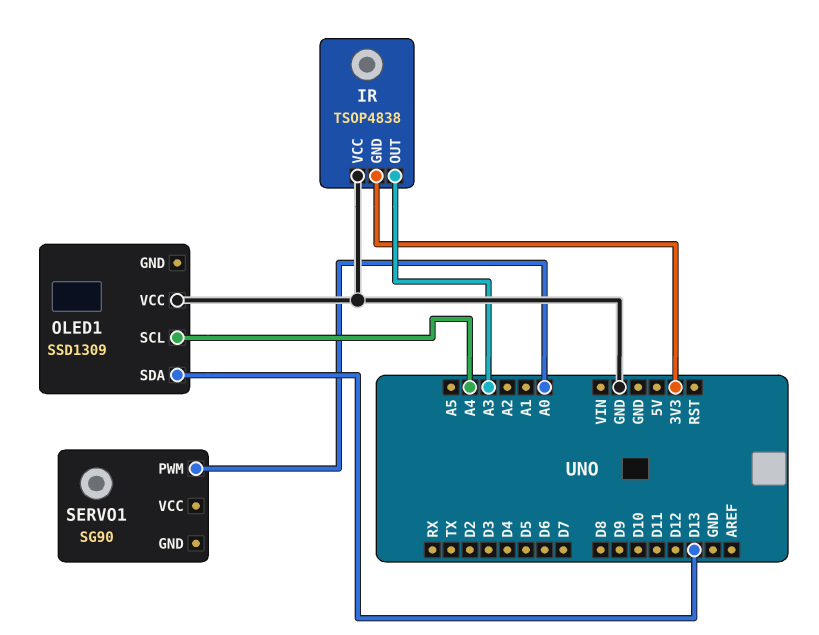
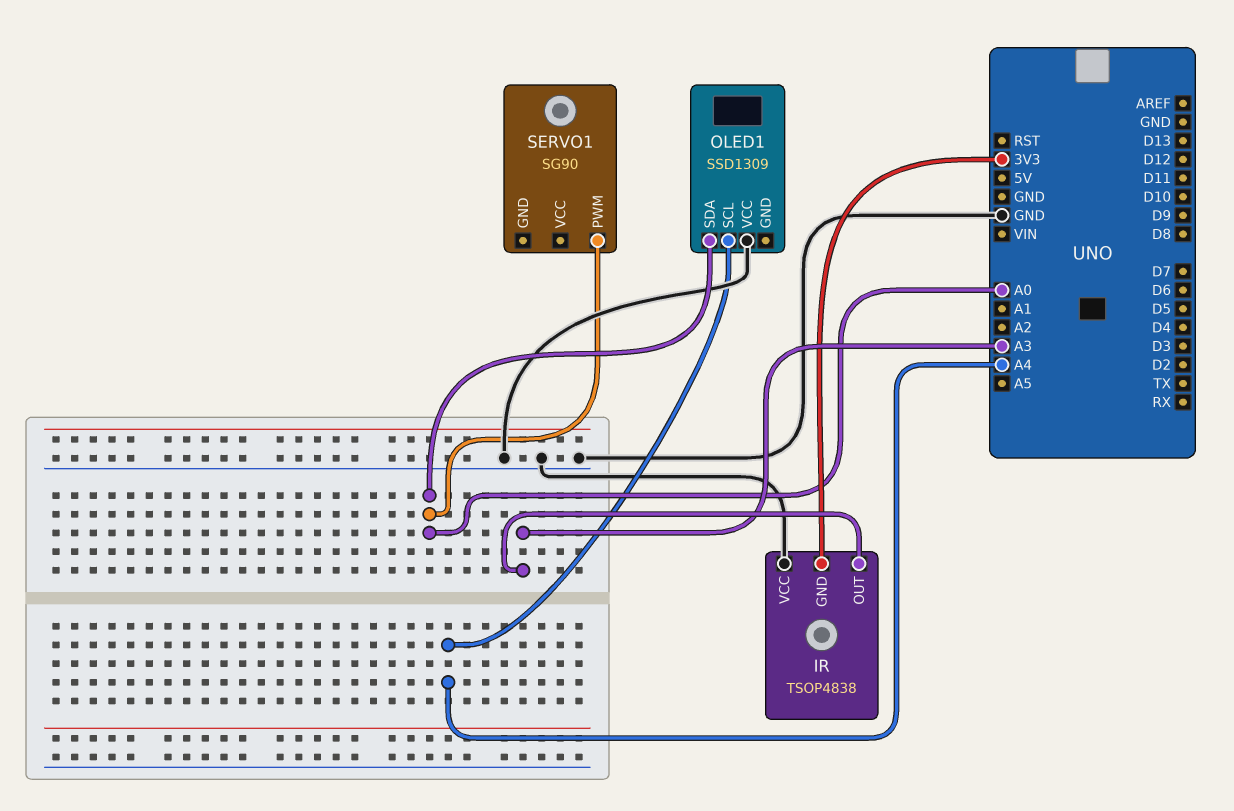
OLED1 pin SDA: D13 -> A0

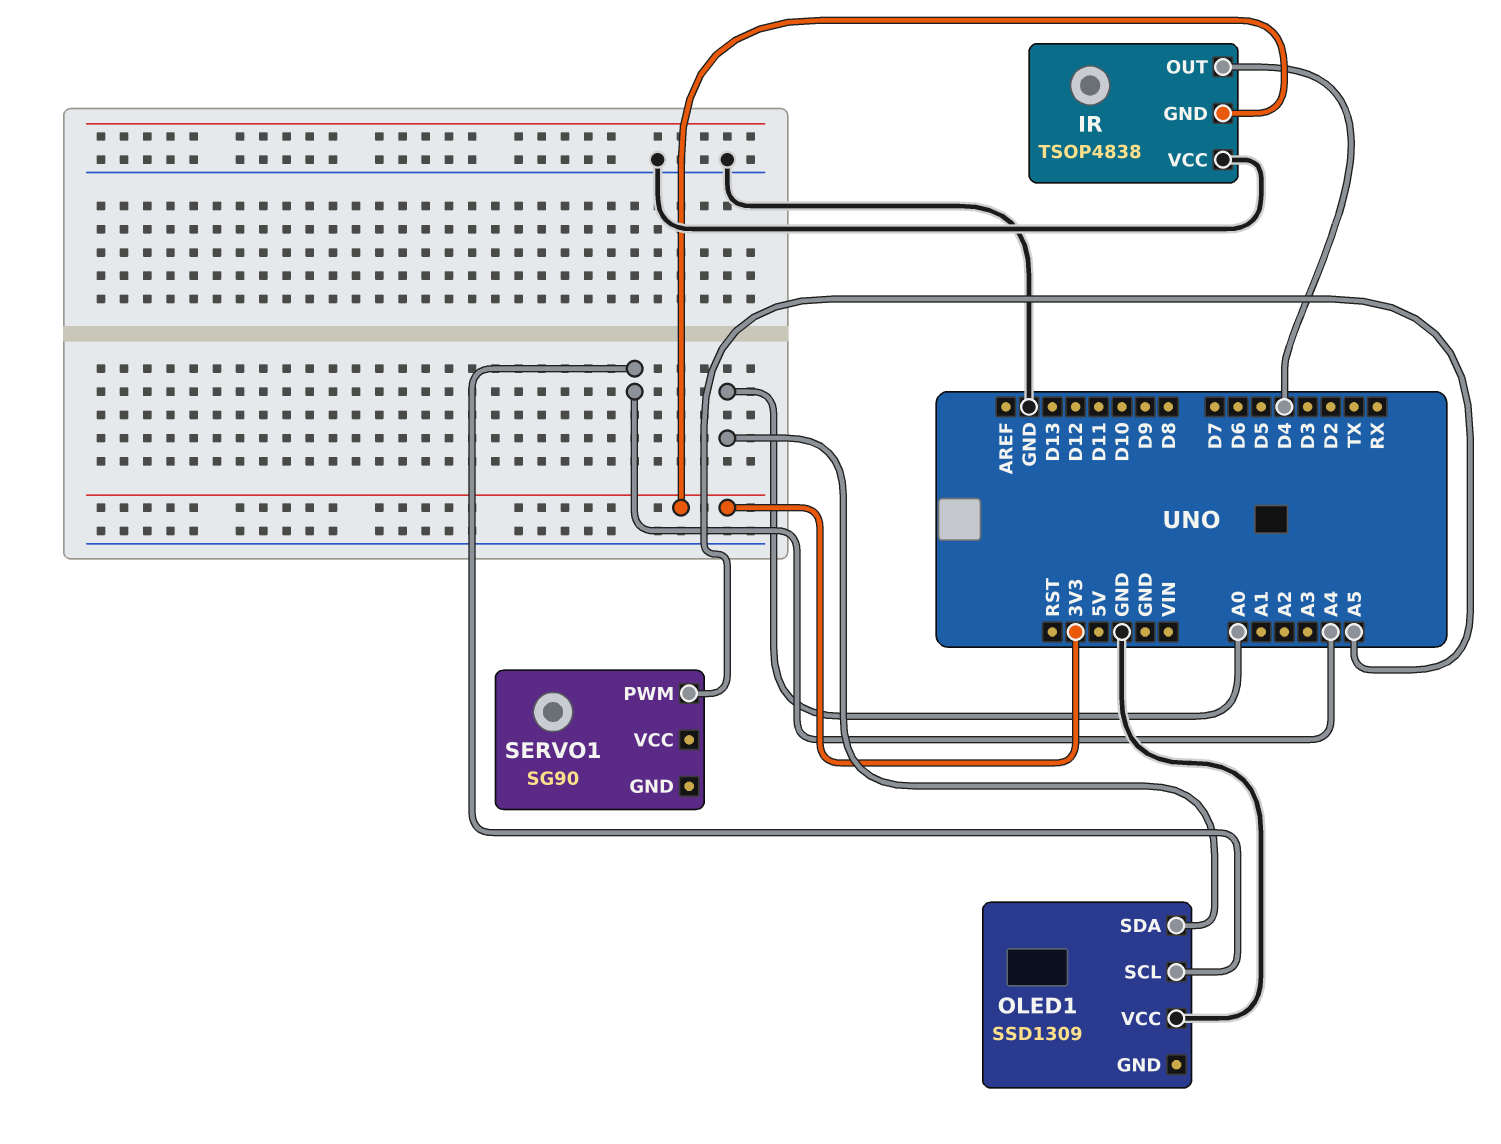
IR pin OUT: A3 -> D4
SERVO1 pin PWM: A0 -> A5

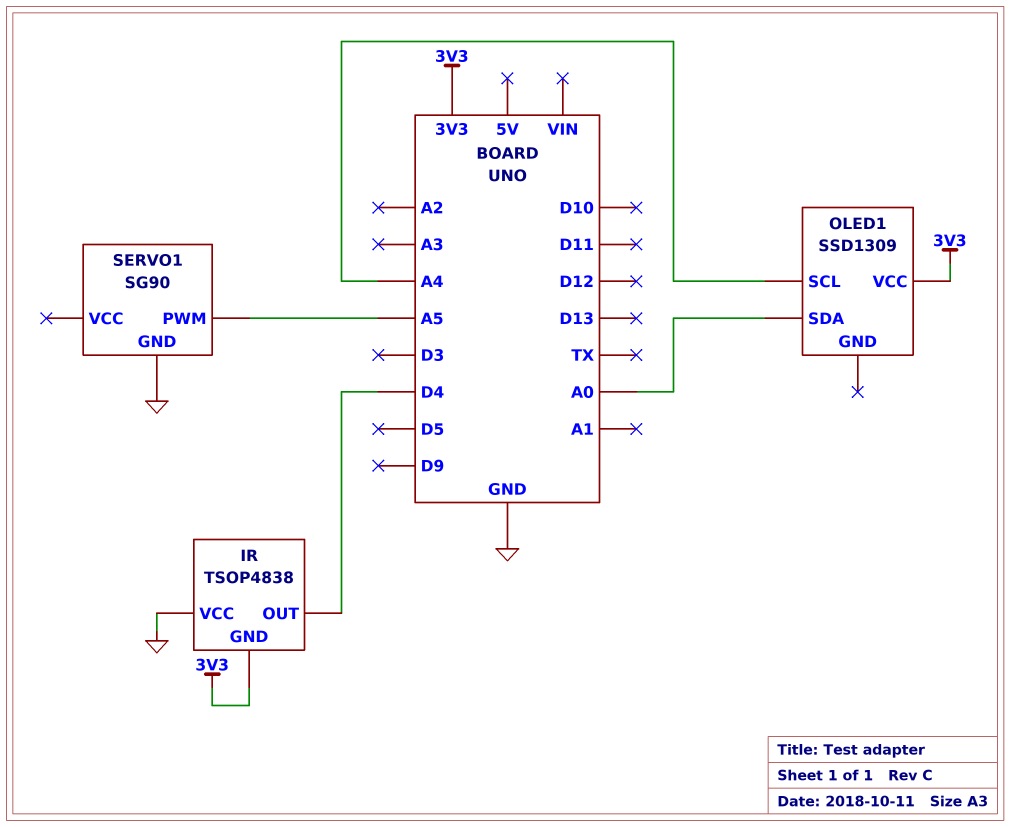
OLED1 pin VCC: GND -> 3V3
SERVO1 pin GND: none -> GND

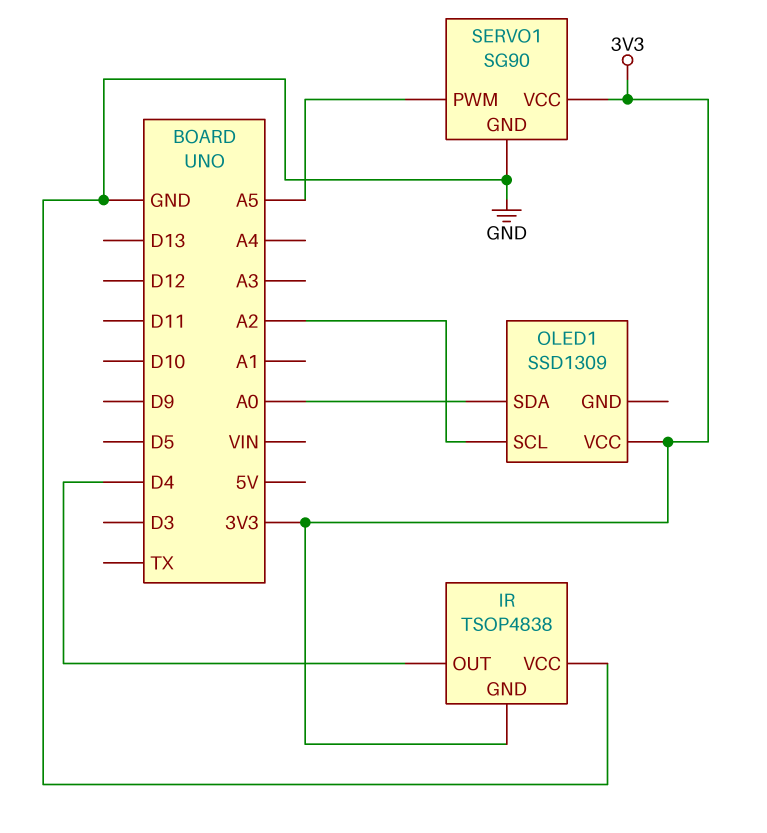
OLED1 pin SCL: A4 -> A2
SERVO1 pin VCC: none -> 3V3

